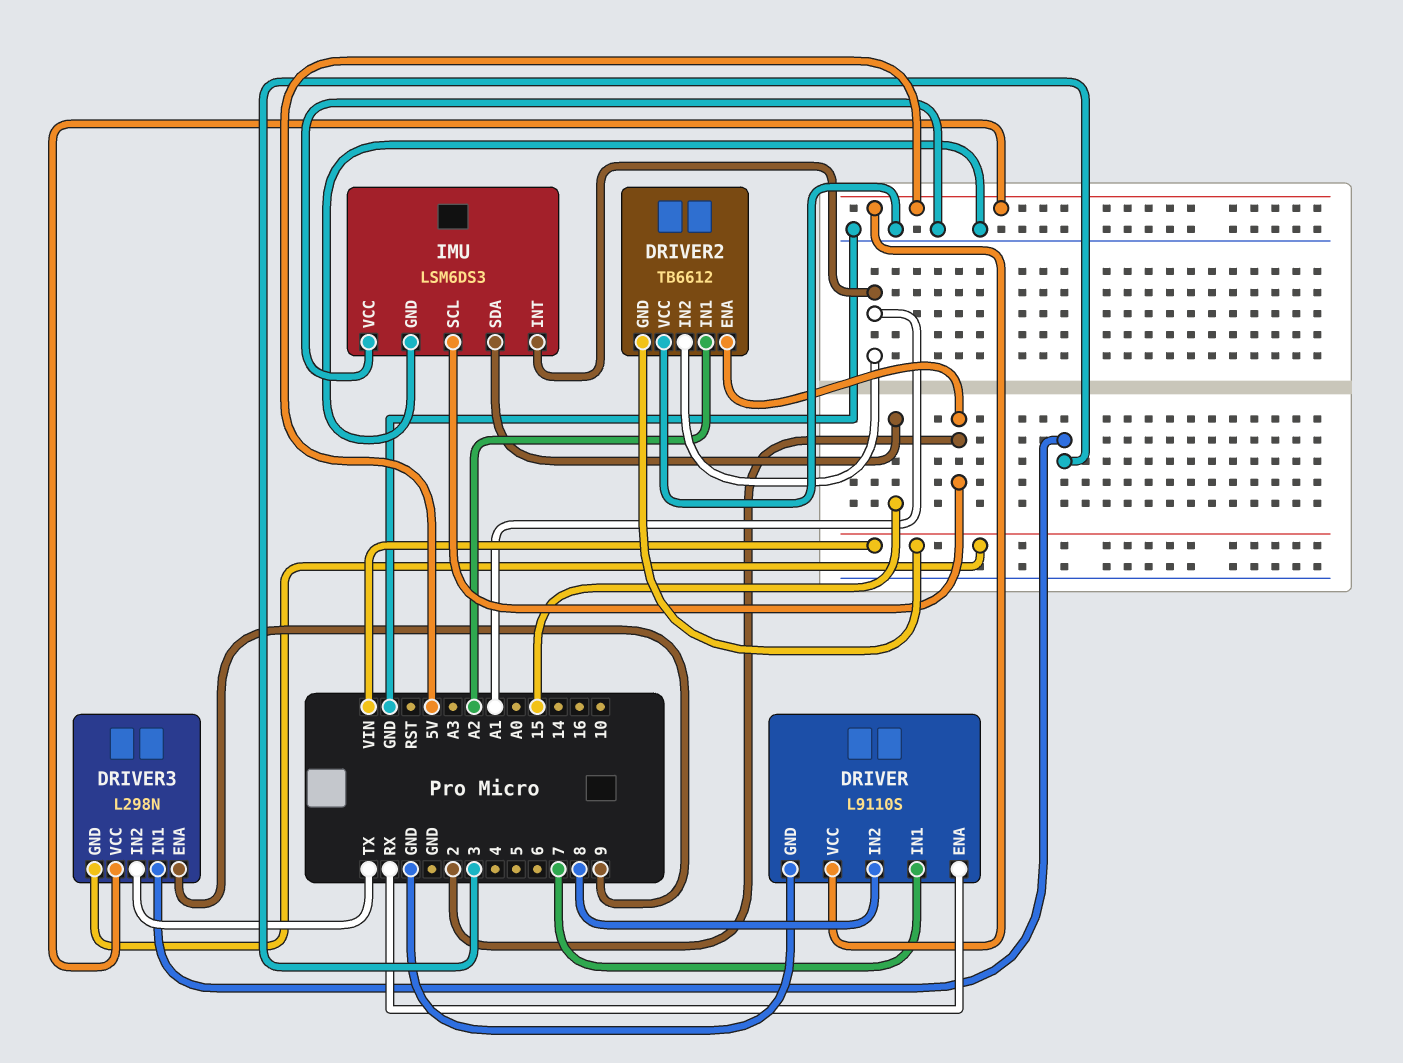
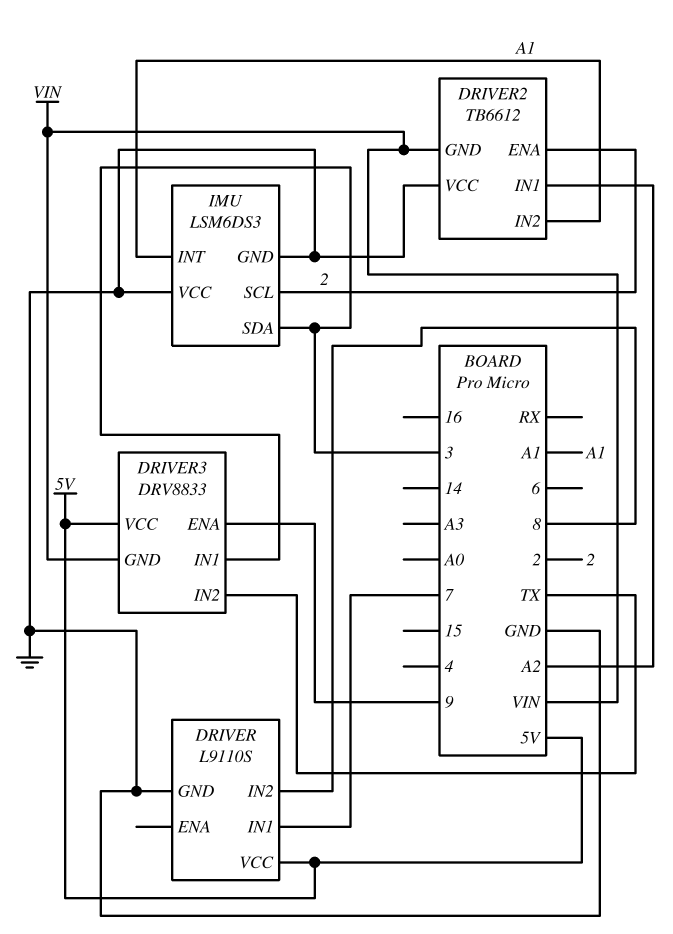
DRIVER pin ENA: RX -> none
DRIVER3: L298N -> DRV8833
IMU pin SDA: 15 -> 3

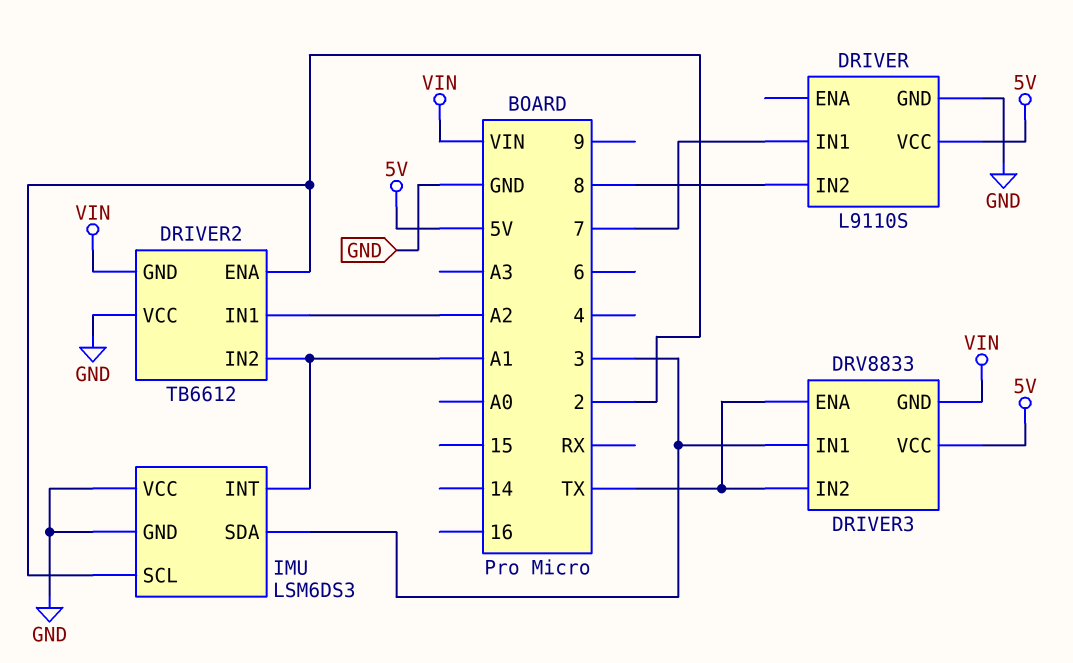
DRIVER3 pin ENA: 9 -> TX

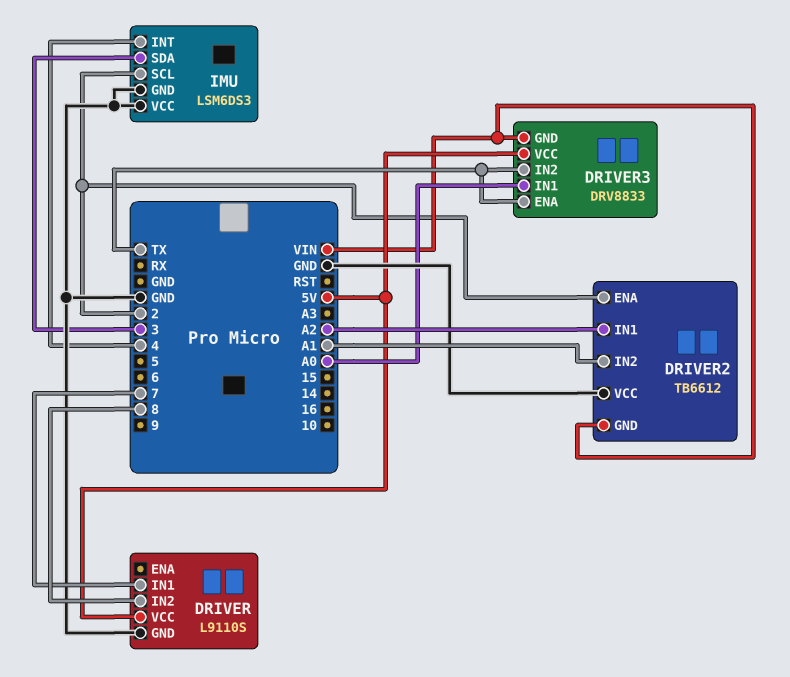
DRIVER3 pin IN1: 3 -> A0
IMU pin INT: A1 -> 4

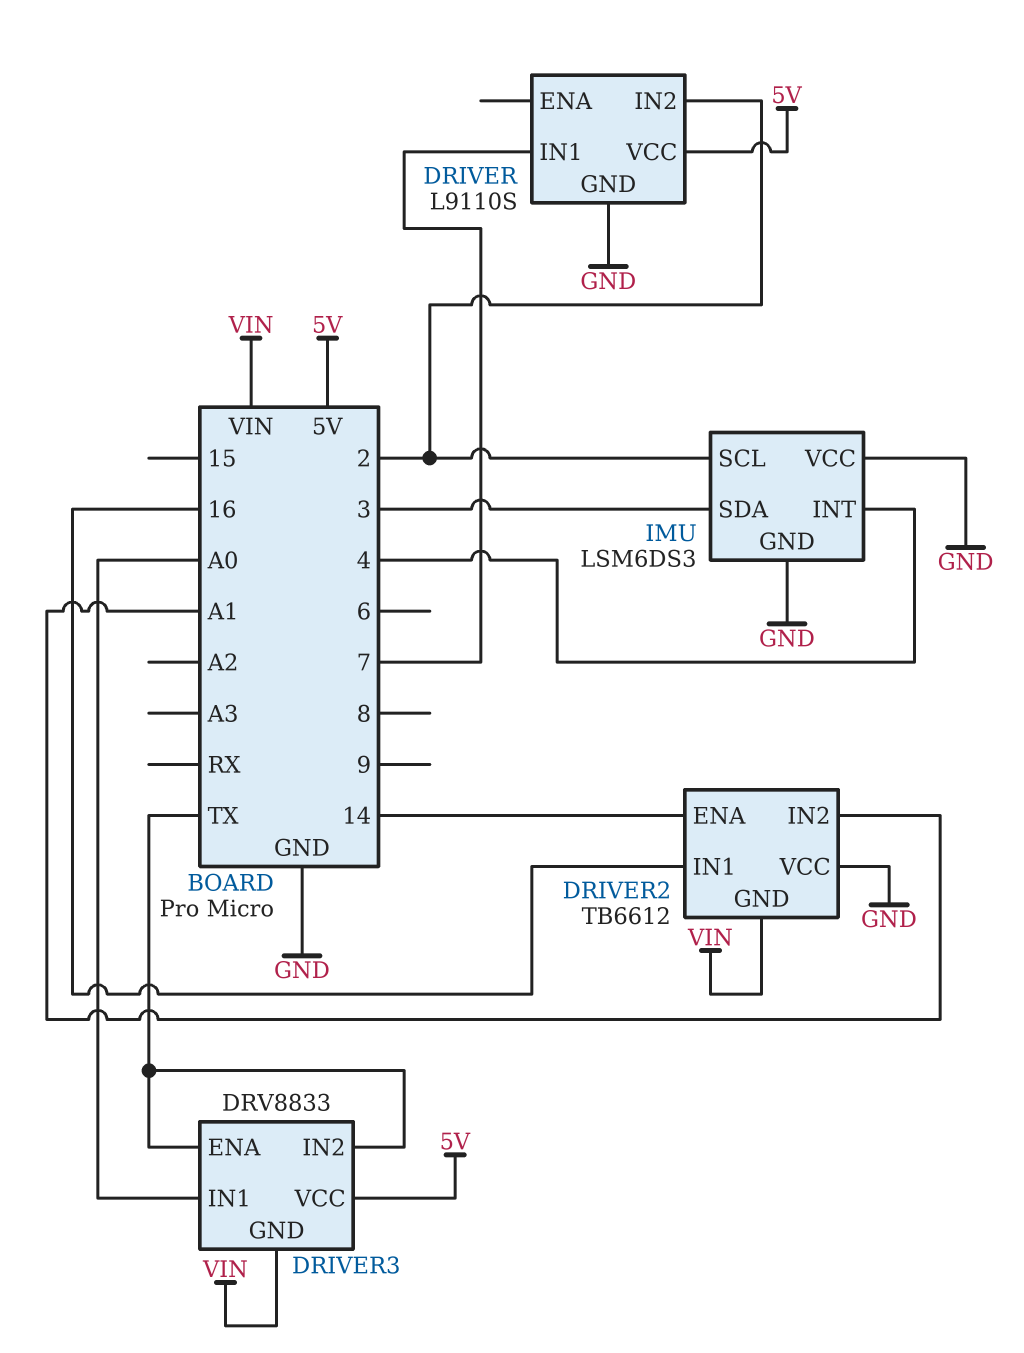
DRIVER pin IN2: 8 -> 2
DRIVER2 pin ENA: 2 -> 14
DRIVER2 pin IN1: A2 -> 16

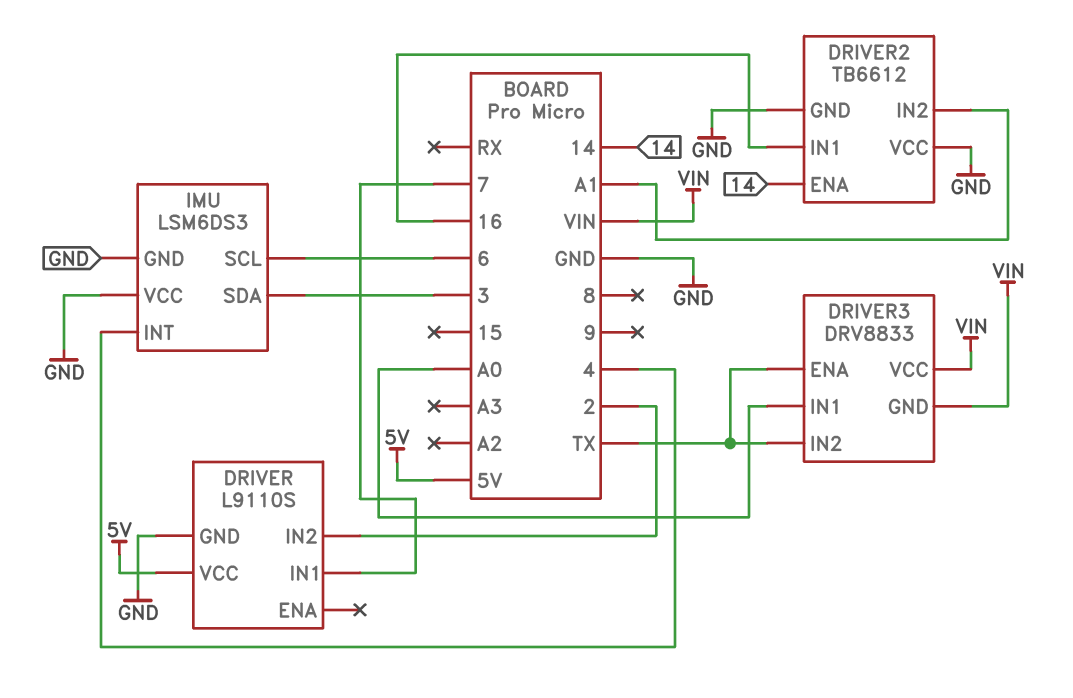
DRIVER2 pin GND: VIN -> GND
DRIVER3 pin VCC: 5V -> VIN
IMU pin SCL: 2 -> 6

